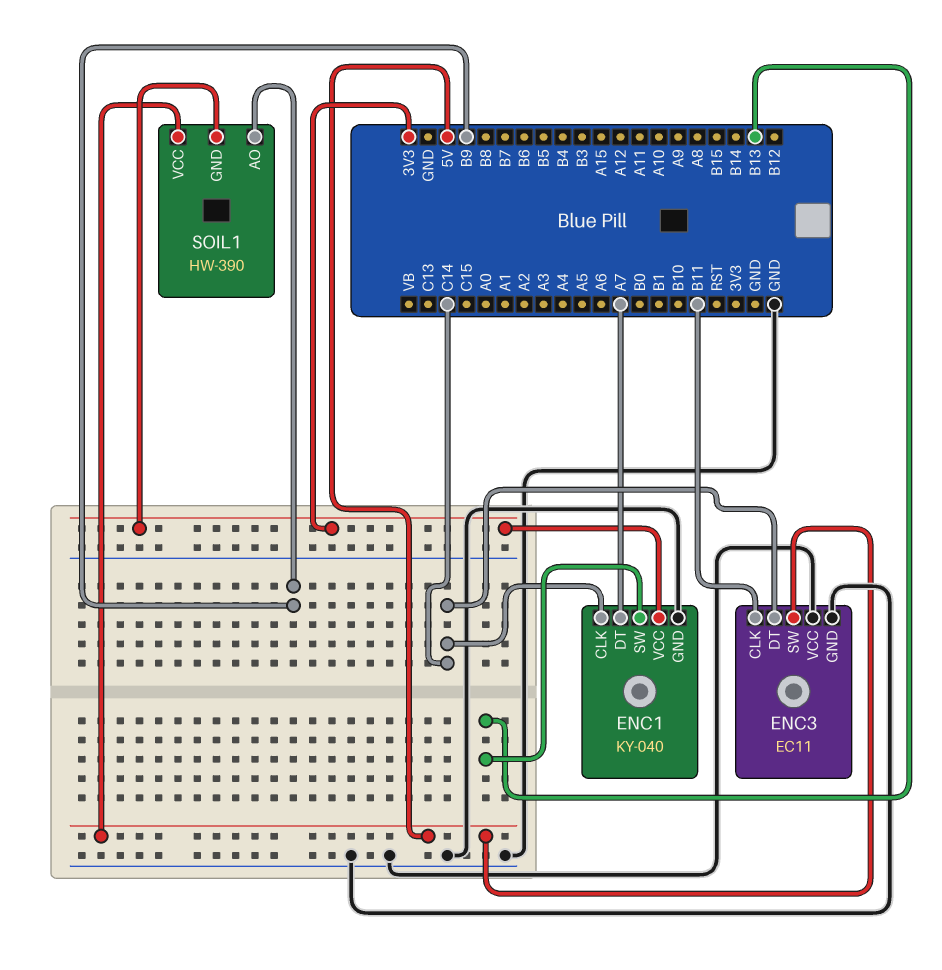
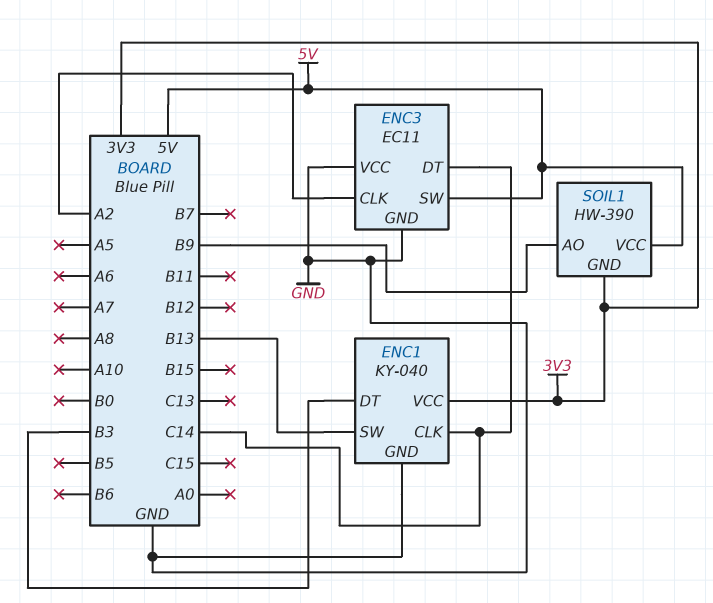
ENC1 pin DT: A7 -> B3
ENC3 pin CLK: B11 -> A2

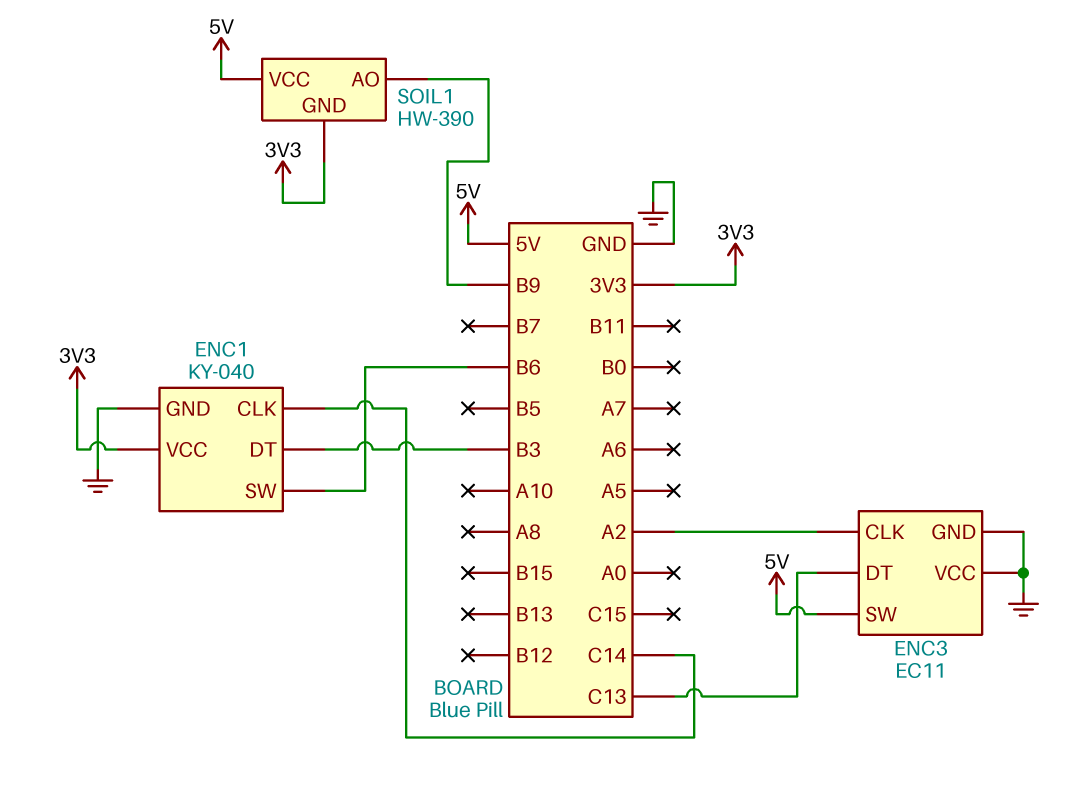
ENC1 pin SW: B13 -> B6
ENC3 pin DT: C14 -> C13

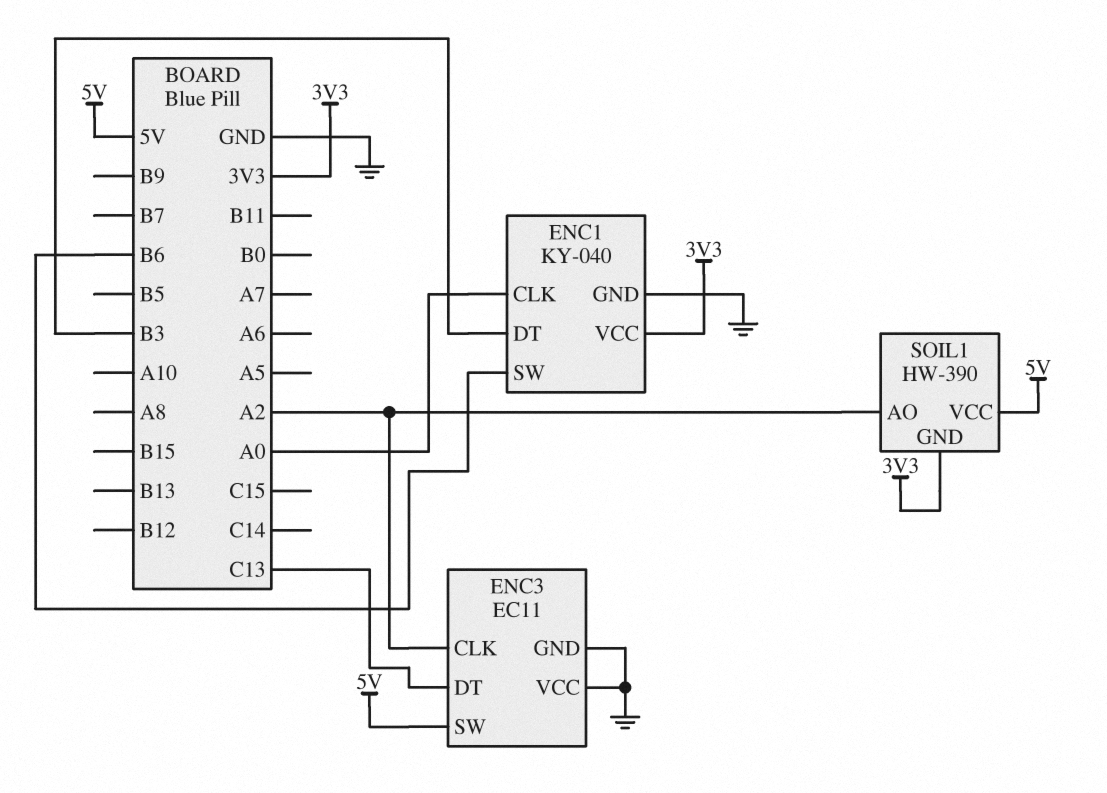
ENC1 pin CLK: C14 -> A0
SOIL1 pin AO: B9 -> A2

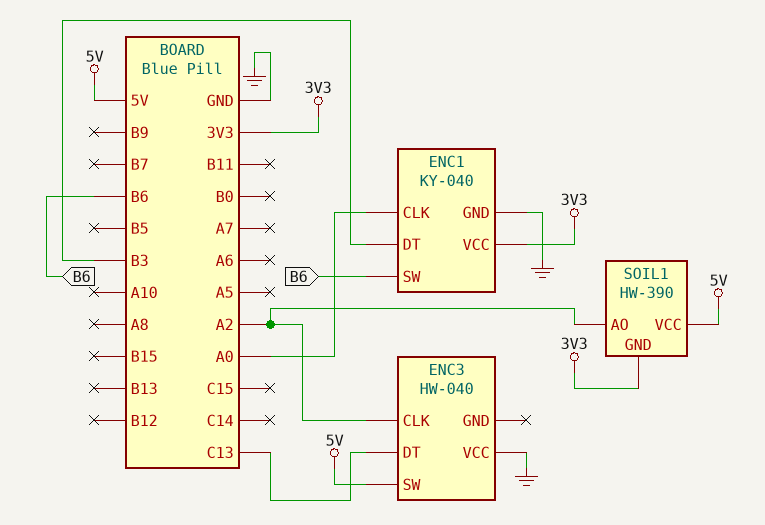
ENC3: EC11 -> HW-040
ENC3 pin GND: GND -> none

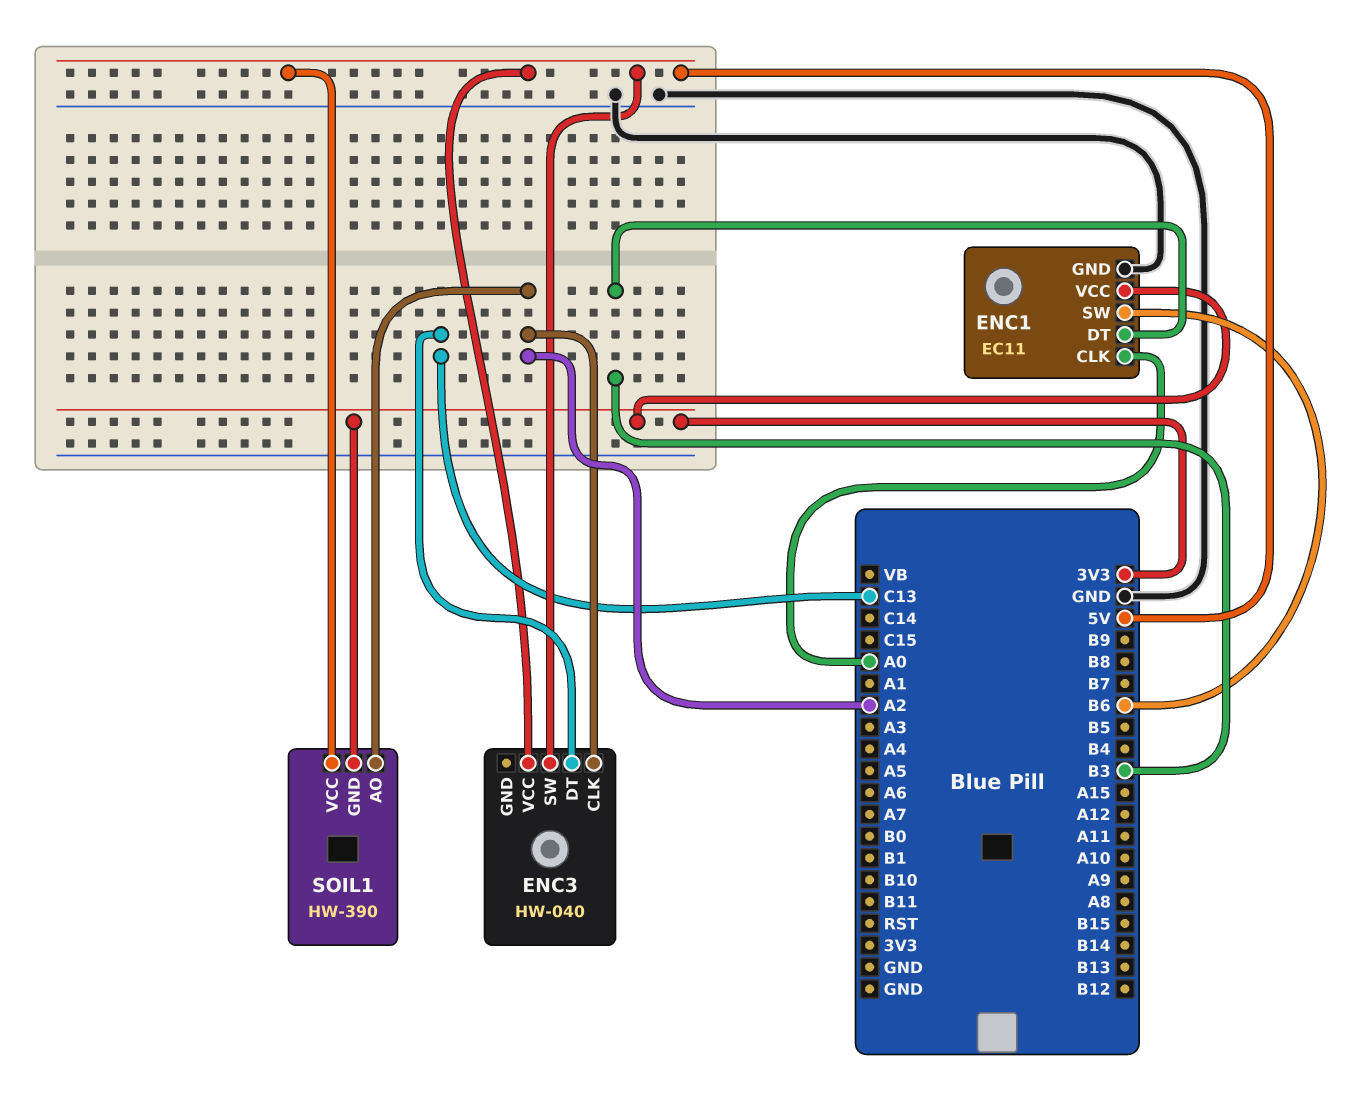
ENC1: KY-040 -> EC11
ENC3 pin VCC: GND -> 5V

